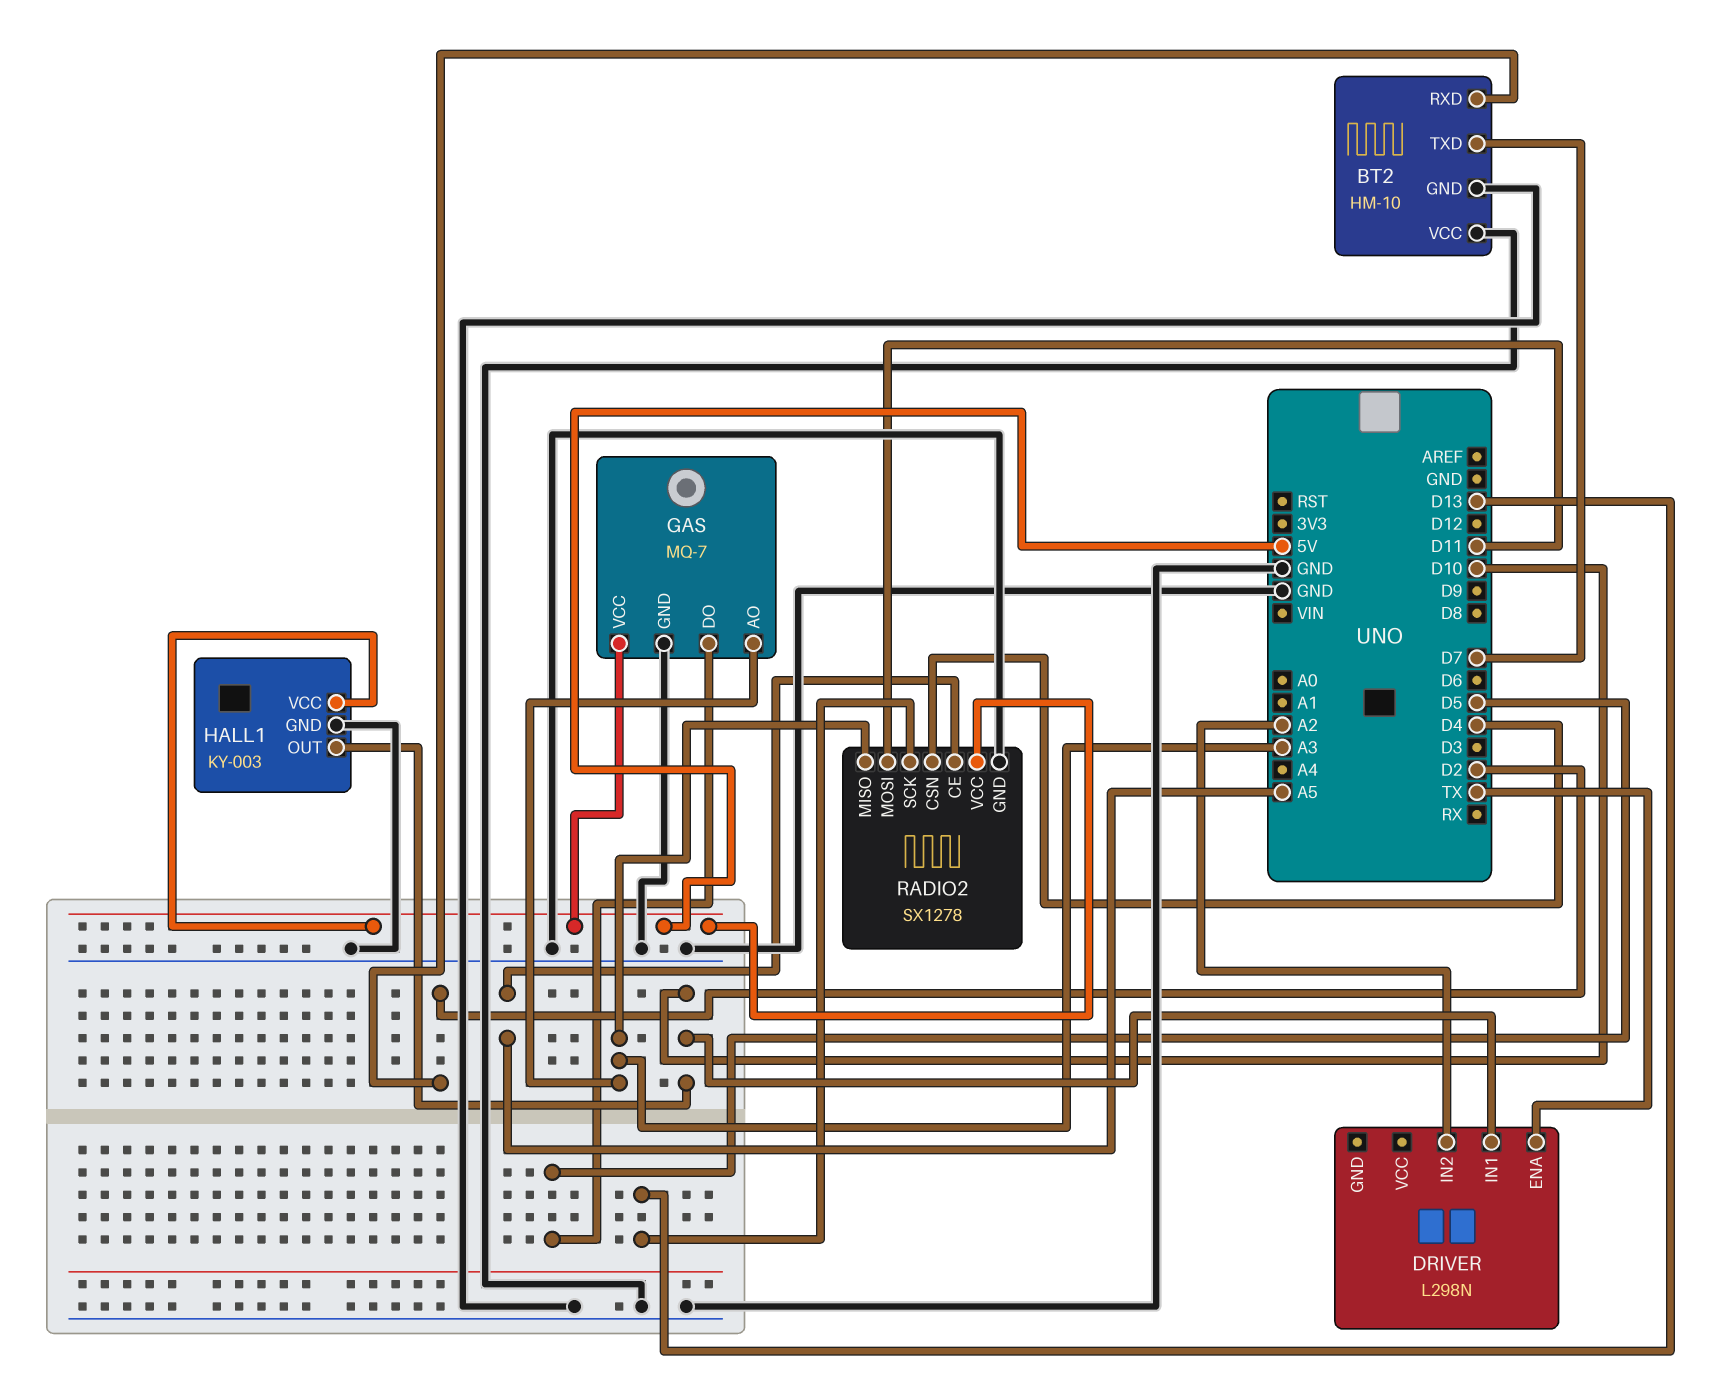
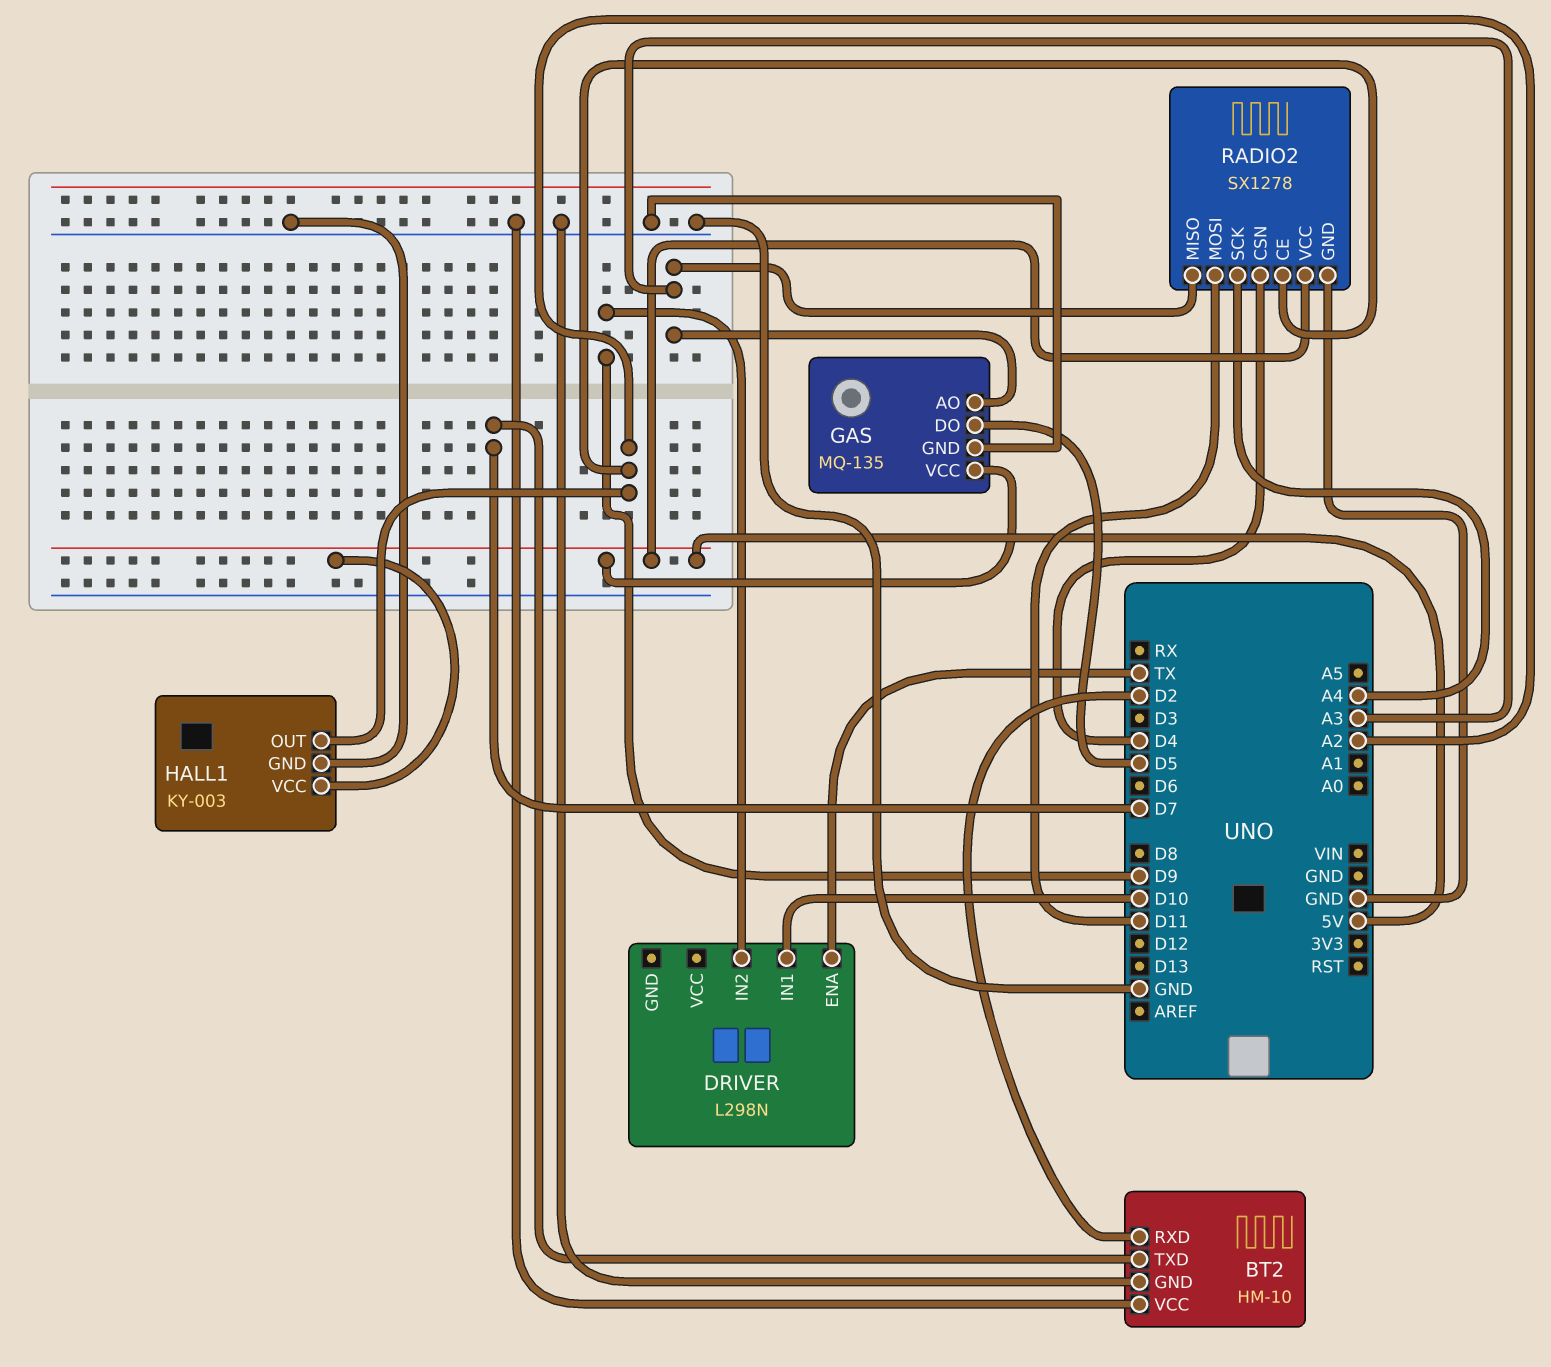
DRIVER pin IN2: A2 -> D9
GAS: MQ-7 -> MQ-135
HALL1 pin OUT: D10 -> A2
RADIO2 pin CE: A5 -> A2
RADIO2 pin SCK: D13 -> A4

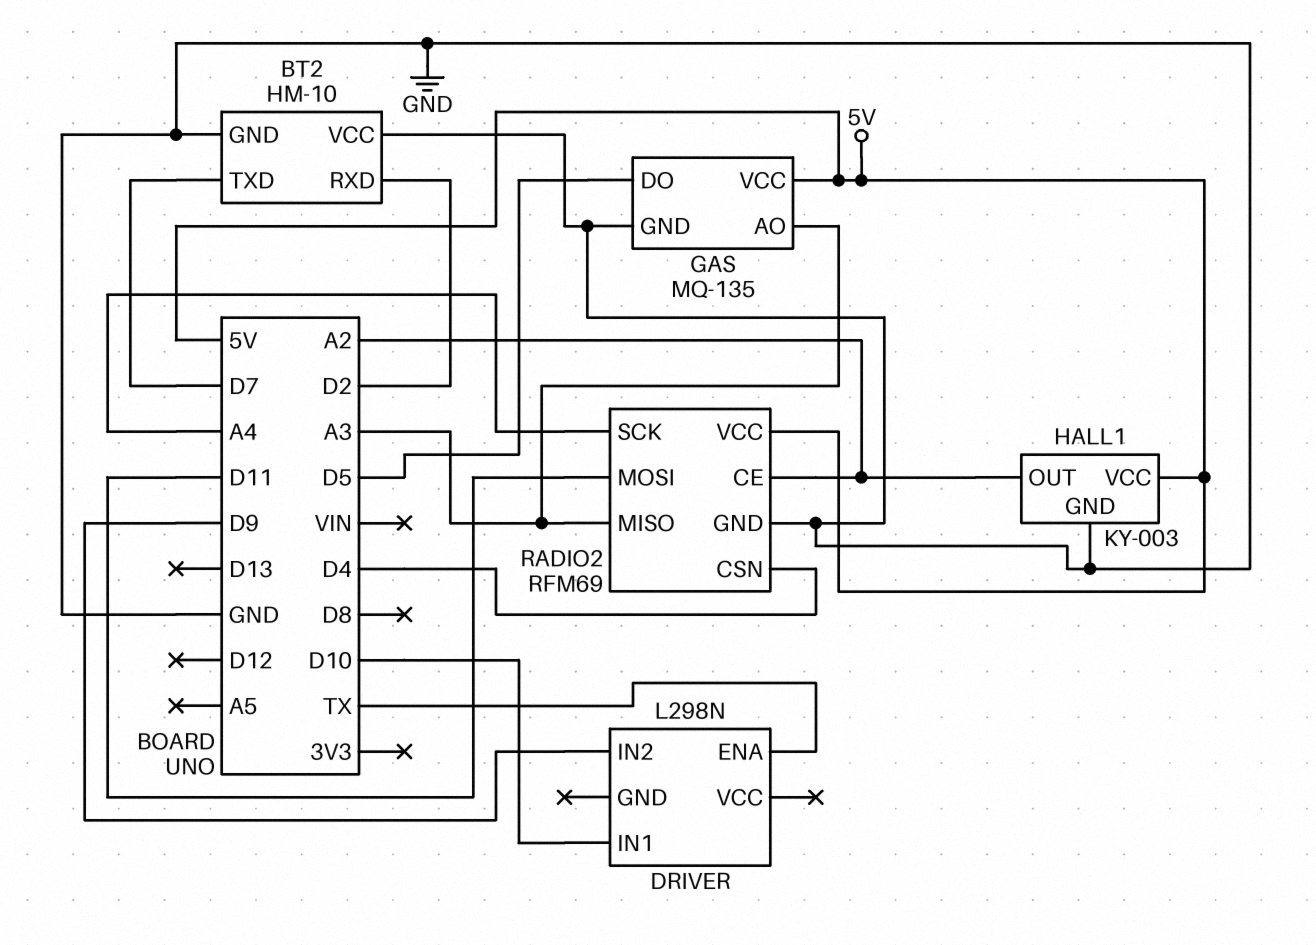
RADIO2: SX1278 -> RFM69

